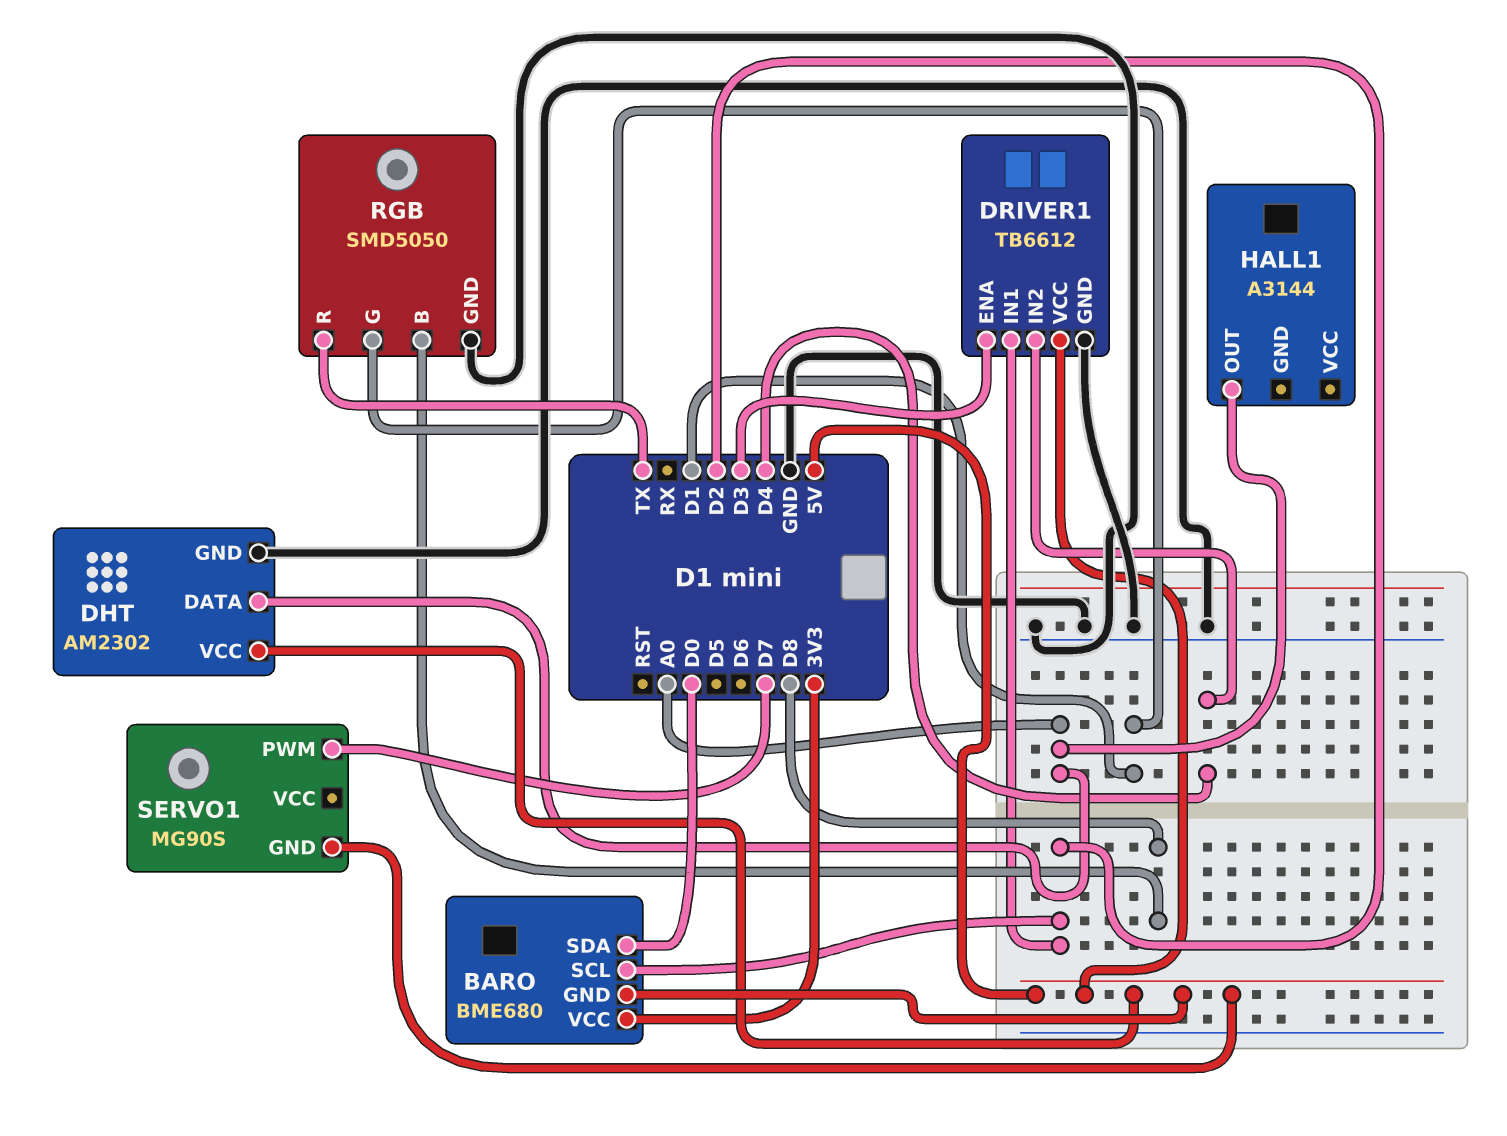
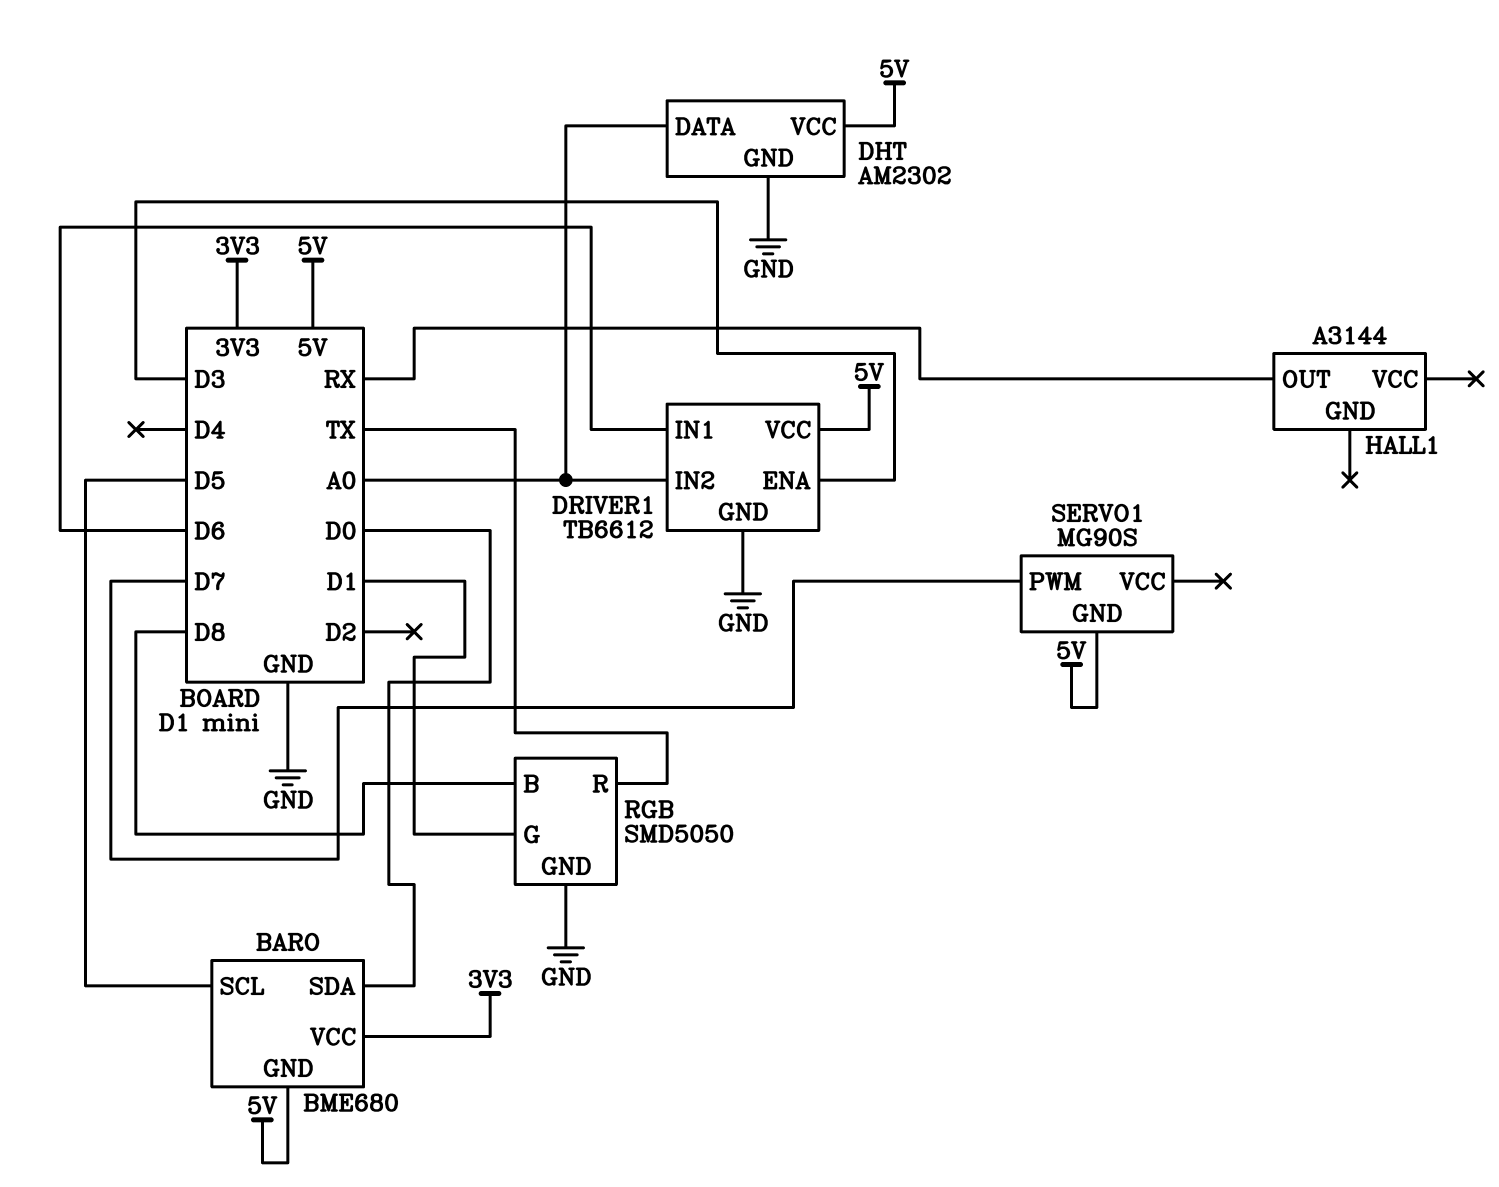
BARO pin SCL: D2 -> D5
DRIVER1 pin IN1: D2 -> D6
DRIVER1 pin IN2: D4 -> A0
HALL1 pin OUT: A0 -> RX

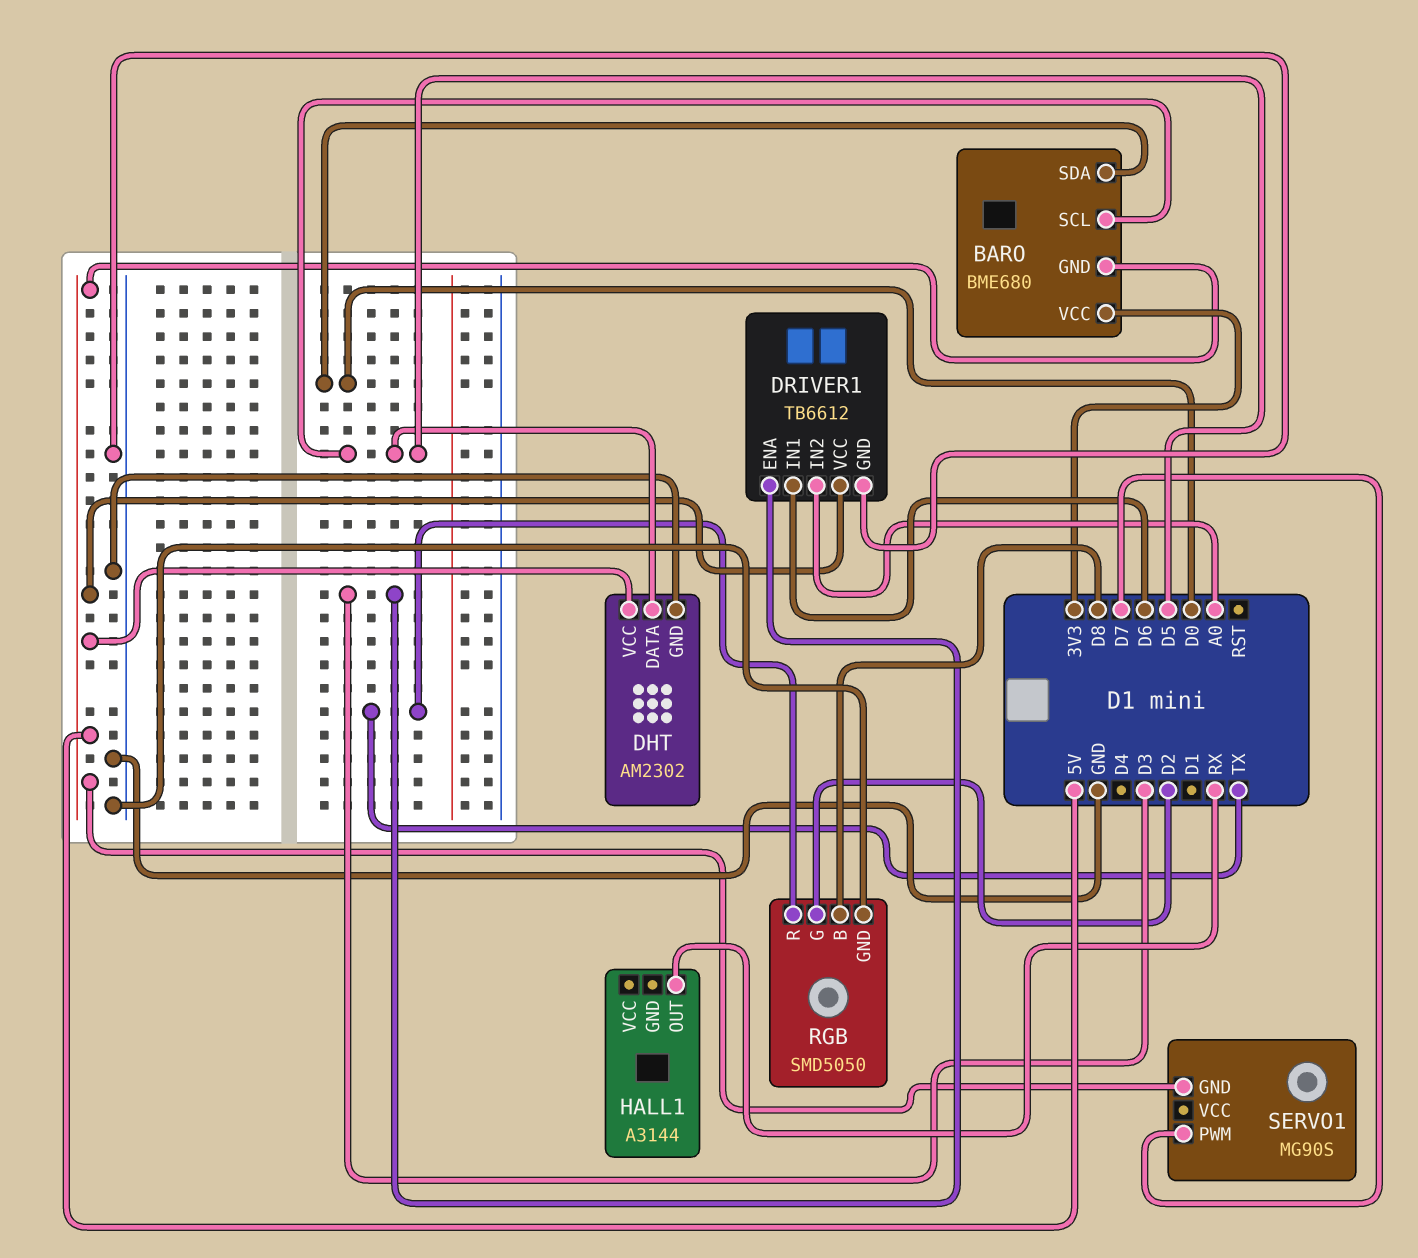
DHT pin DATA: A0 -> D5
RGB pin G: D1 -> D2

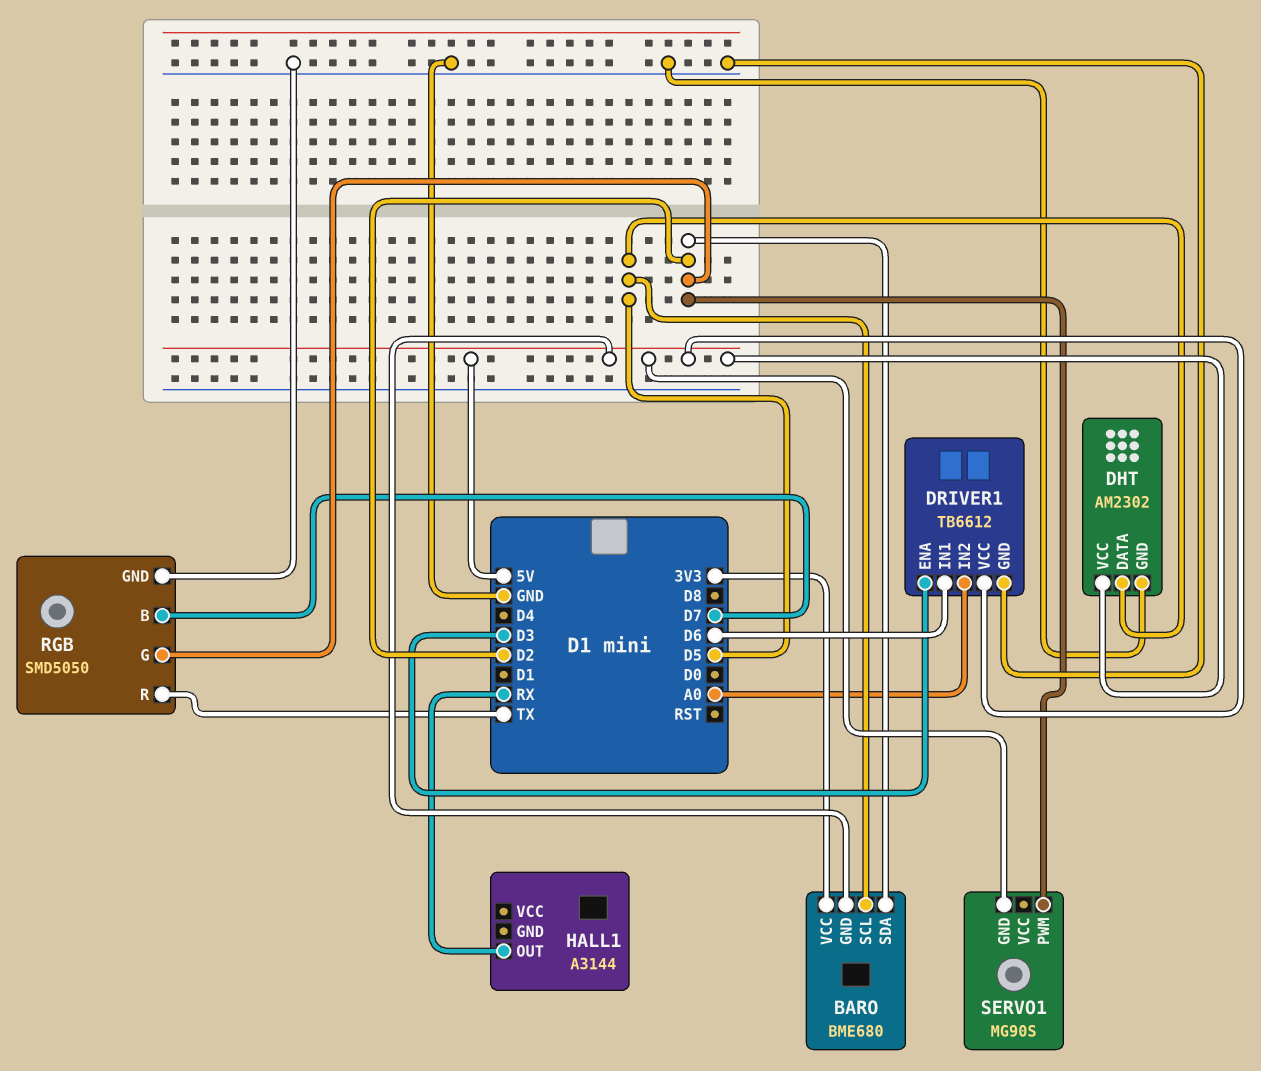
BARO pin SDA: D0 -> D2
RGB pin B: D8 -> D7
SERVO1 pin PWM: D7 -> D2

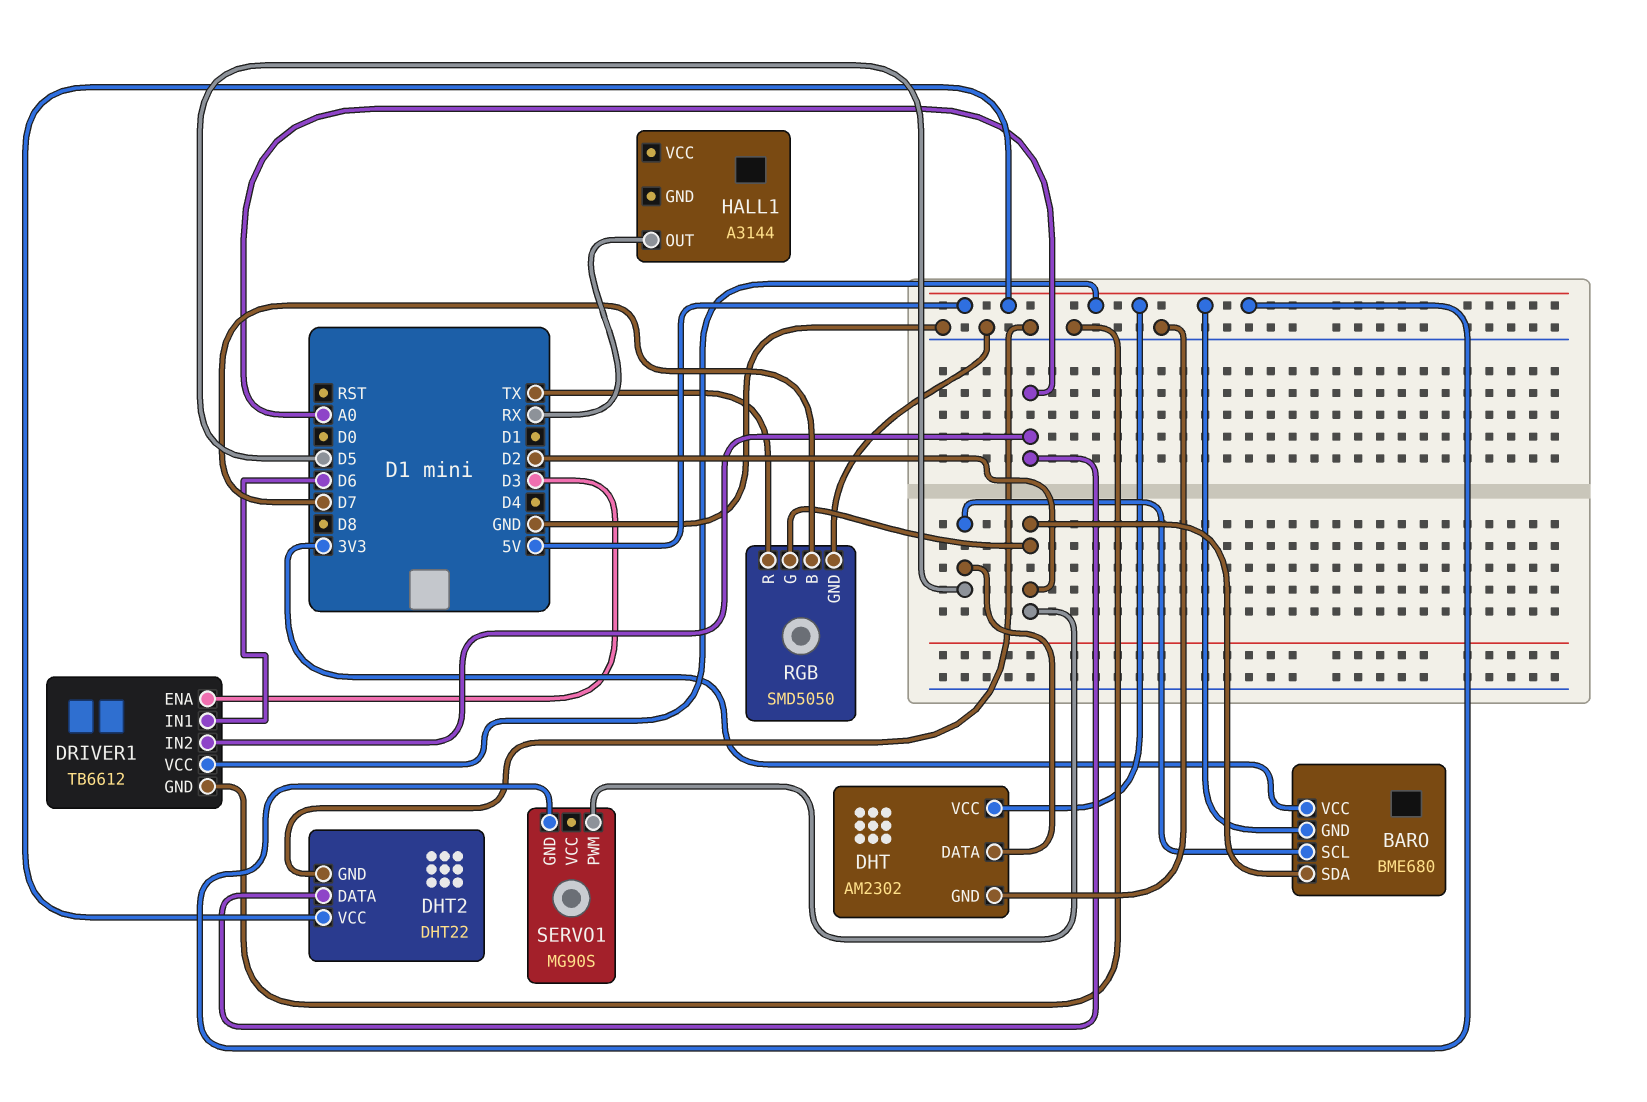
DHT2: none -> DHT22
DHT2 pin DATA: none -> A0
DHT2 pin GND: none -> GND
DHT2 pin VCC: none -> 5V

